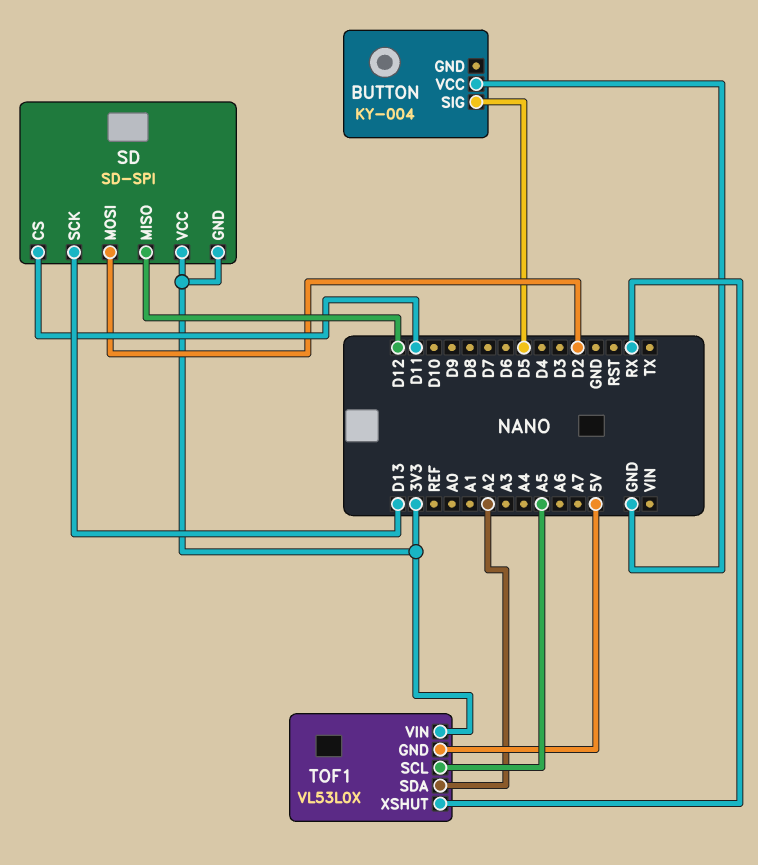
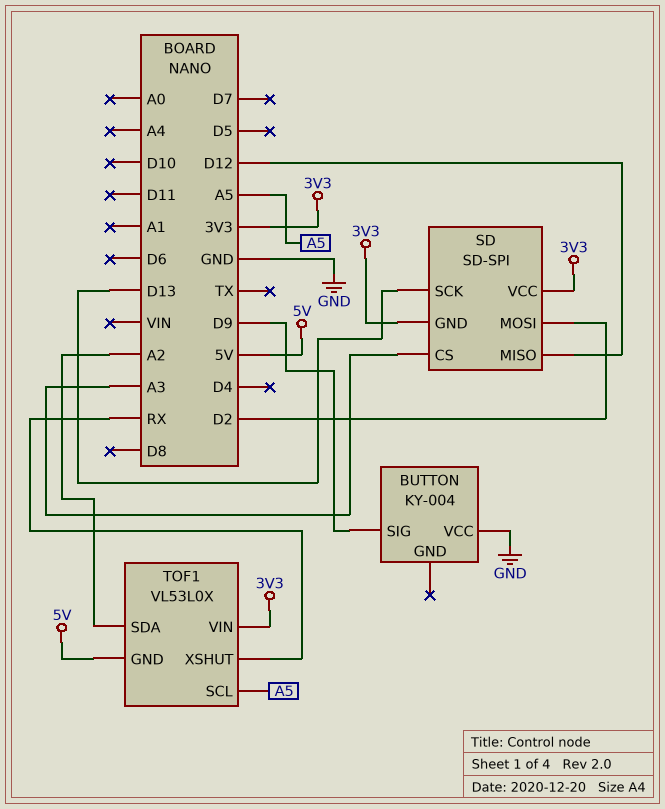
BUTTON pin SIG: D5 -> D9
SD pin CS: D11 -> A3

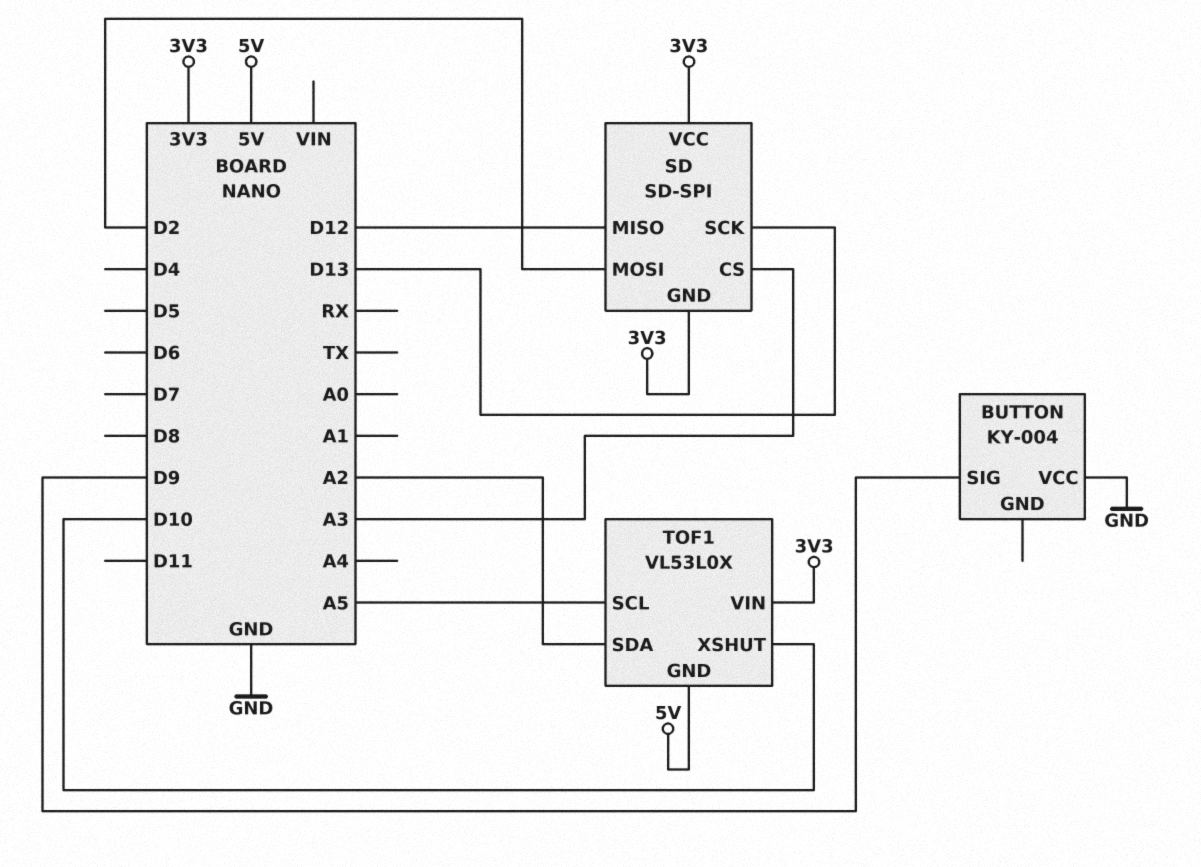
TOF1 pin XSHUT: RX -> D10

